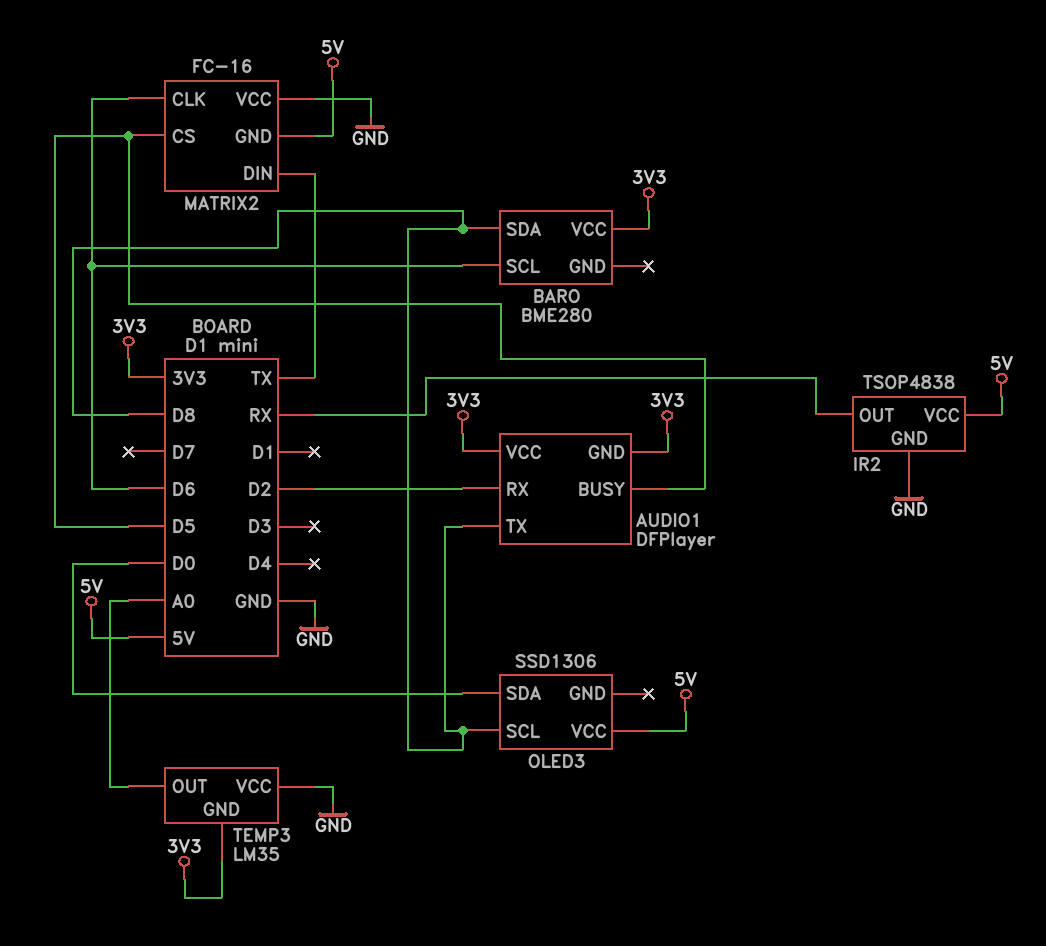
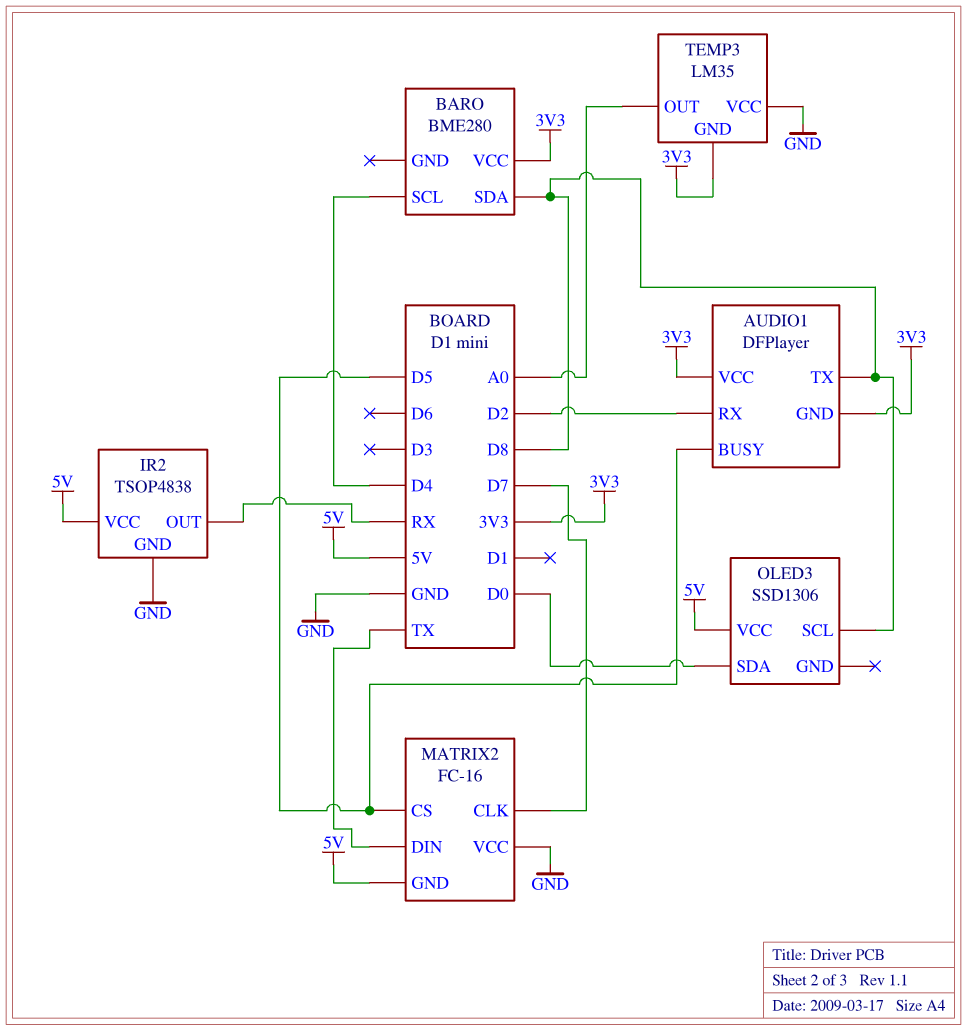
BARO pin SCL: D6 -> D4
MATRIX2 pin CLK: D6 -> D7

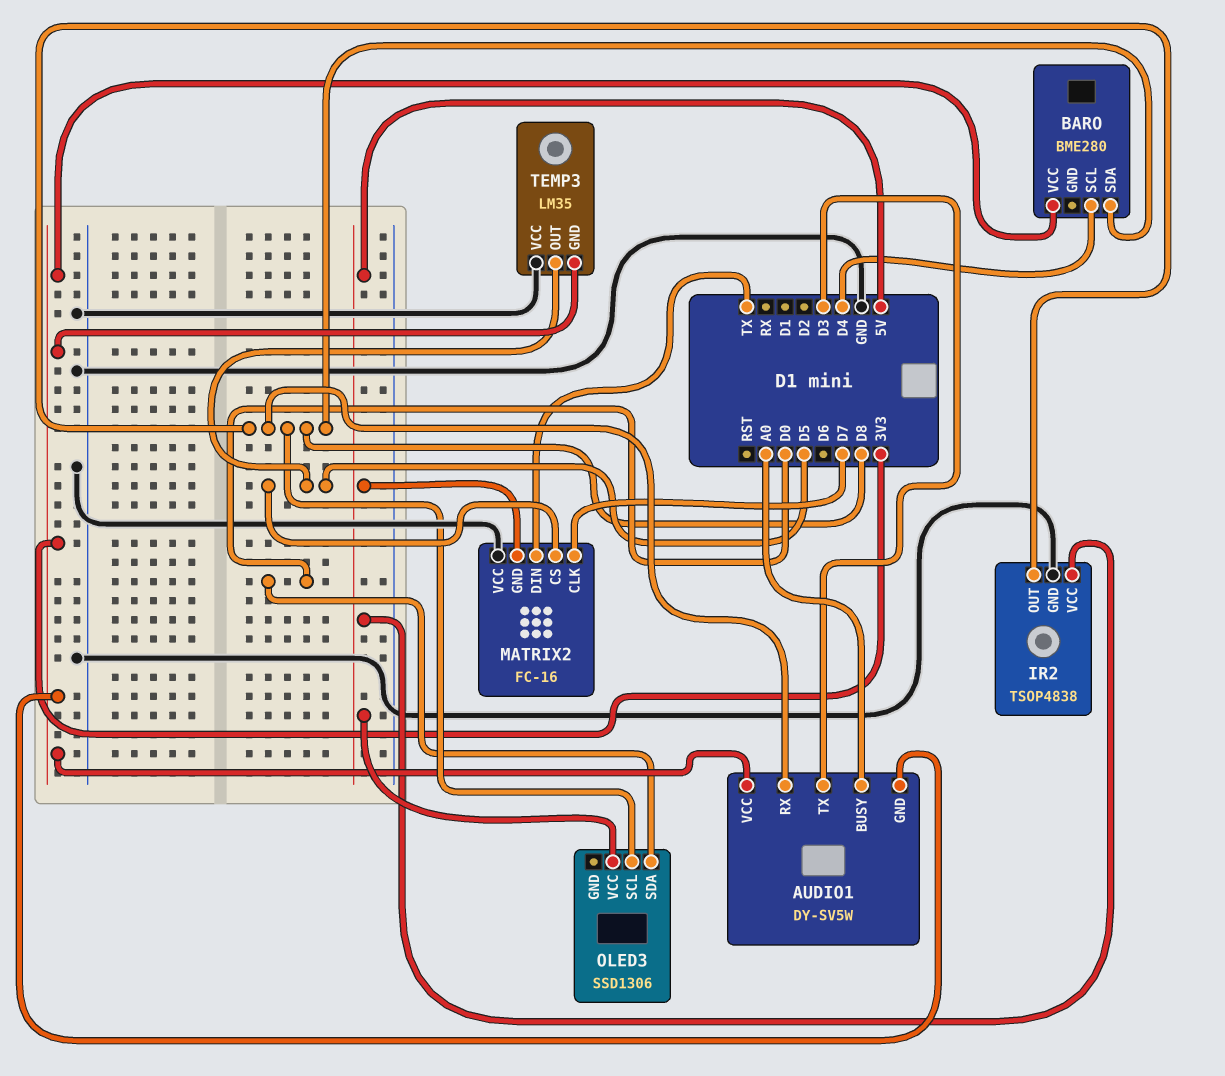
AUDIO1: DFPlayer -> DY-SV5W
AUDIO1 pin BUSY: D5 -> A0
AUDIO1 pin RX: D2 -> D8
AUDIO1 pin TX: D8 -> D3
IR2 pin OUT: RX -> D8
TEMP3 pin OUT: A0 -> D5

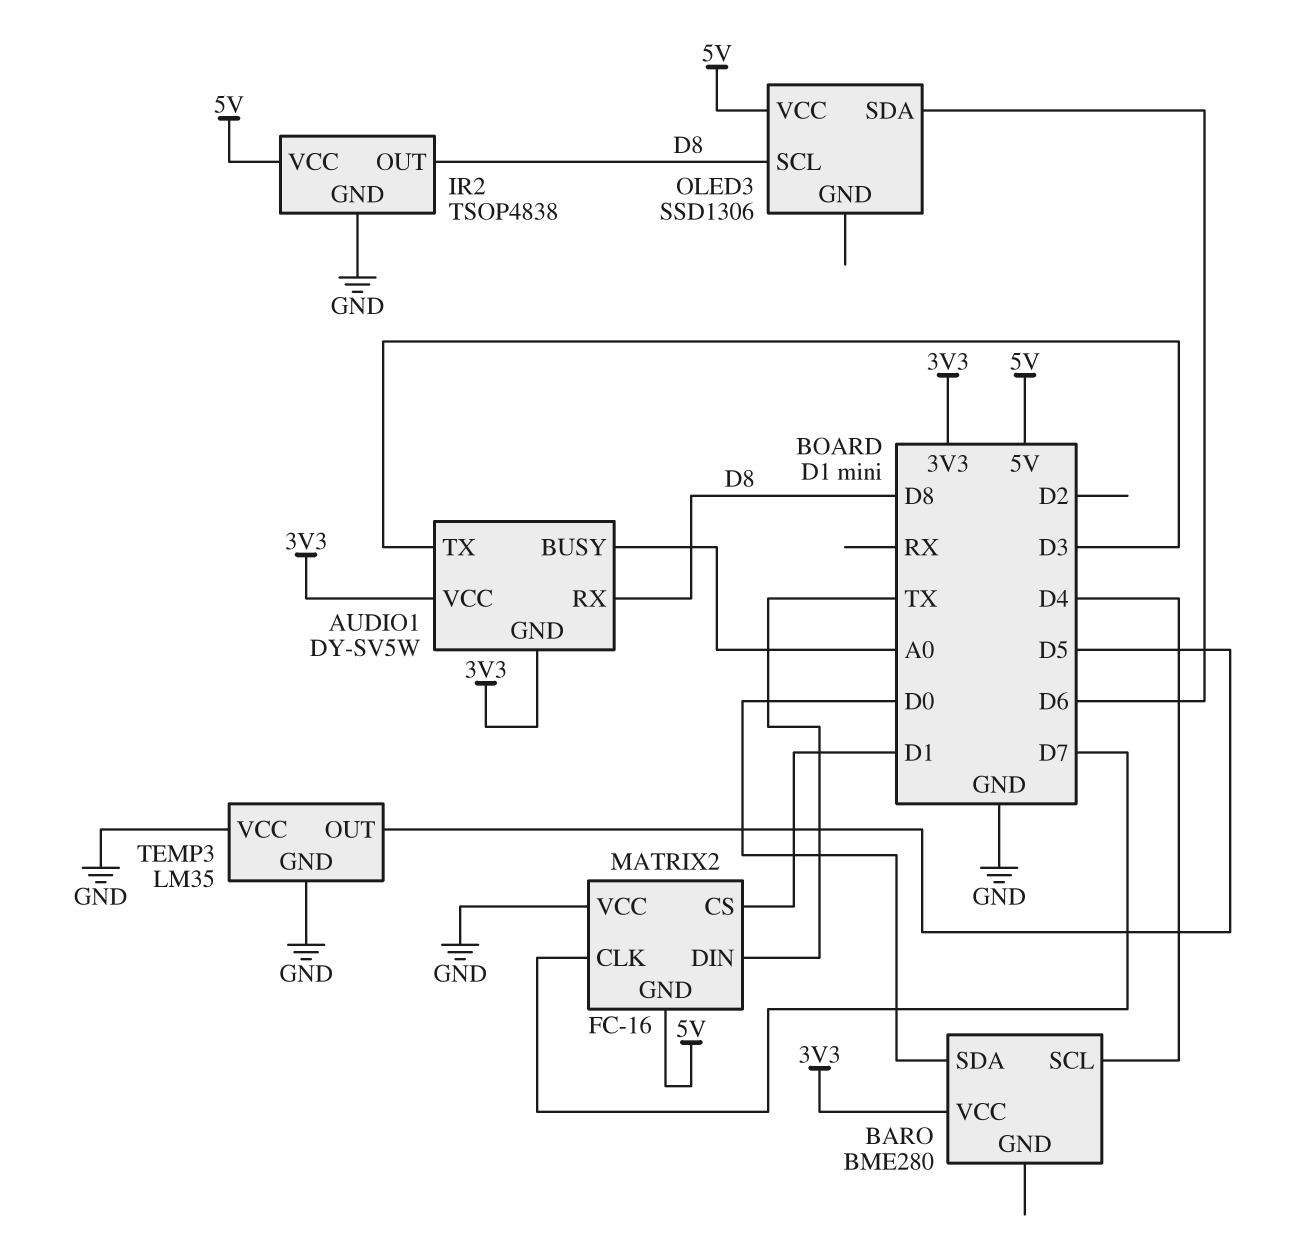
BARO pin SDA: D8 -> D0
MATRIX2 pin CS: D5 -> D1
OLED3 pin SDA: D0 -> D6
TEMP3 pin GND: 3V3 -> GND

